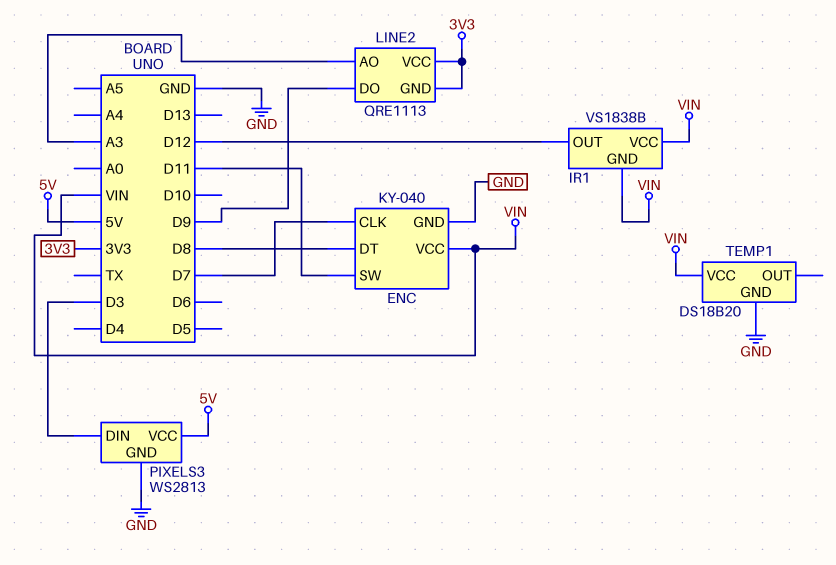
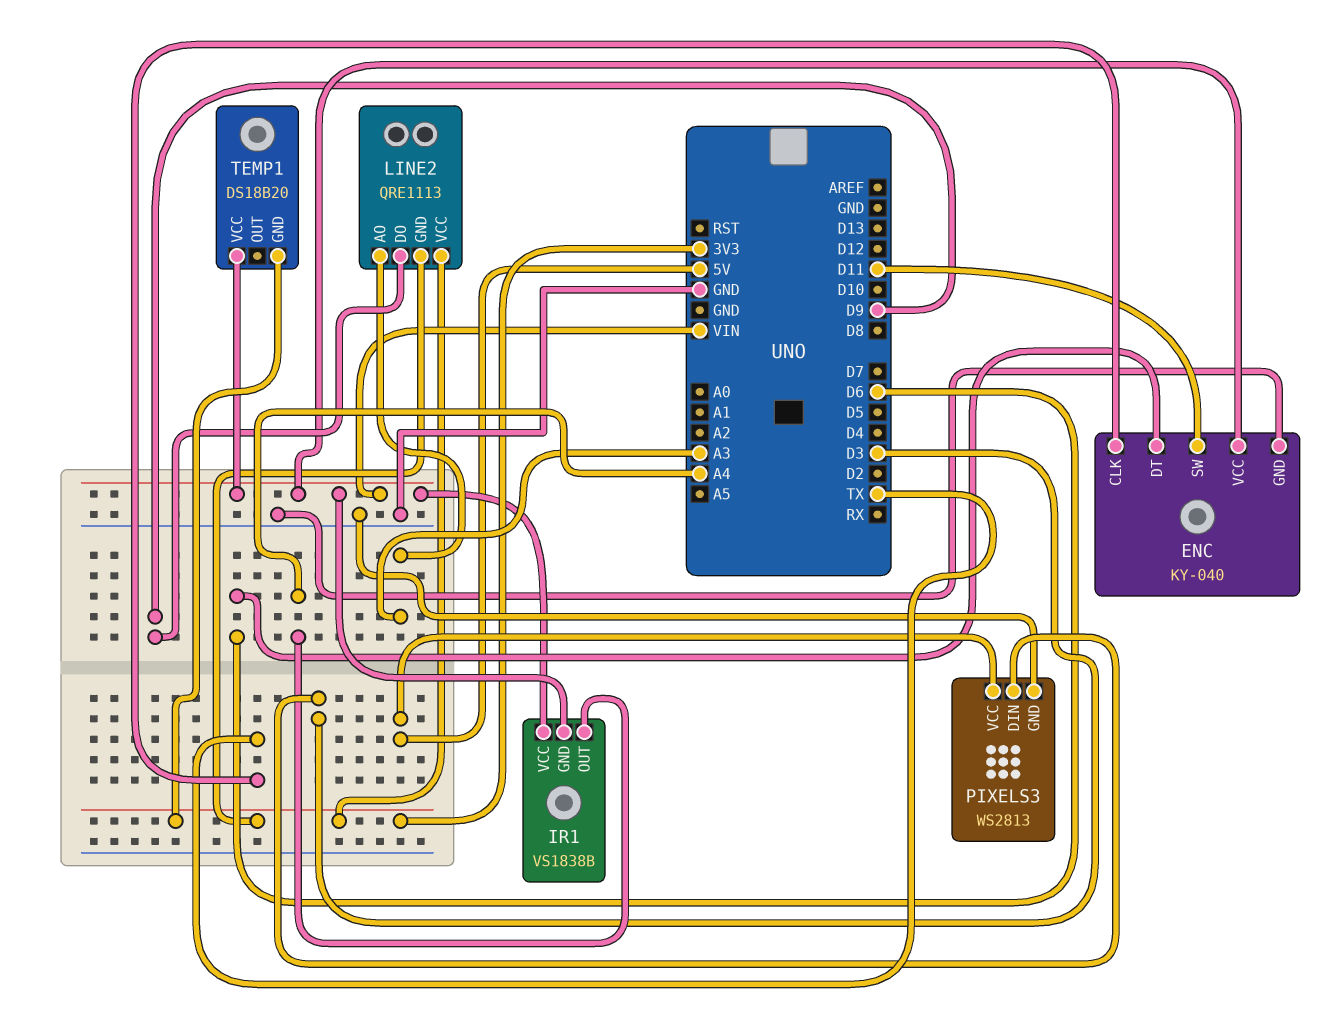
ENC pin CLK: D7 -> TX
ENC pin DT: D8 -> D6
IR1 pin OUT: D12 -> A4
TEMP1 pin GND: GND -> 3V3

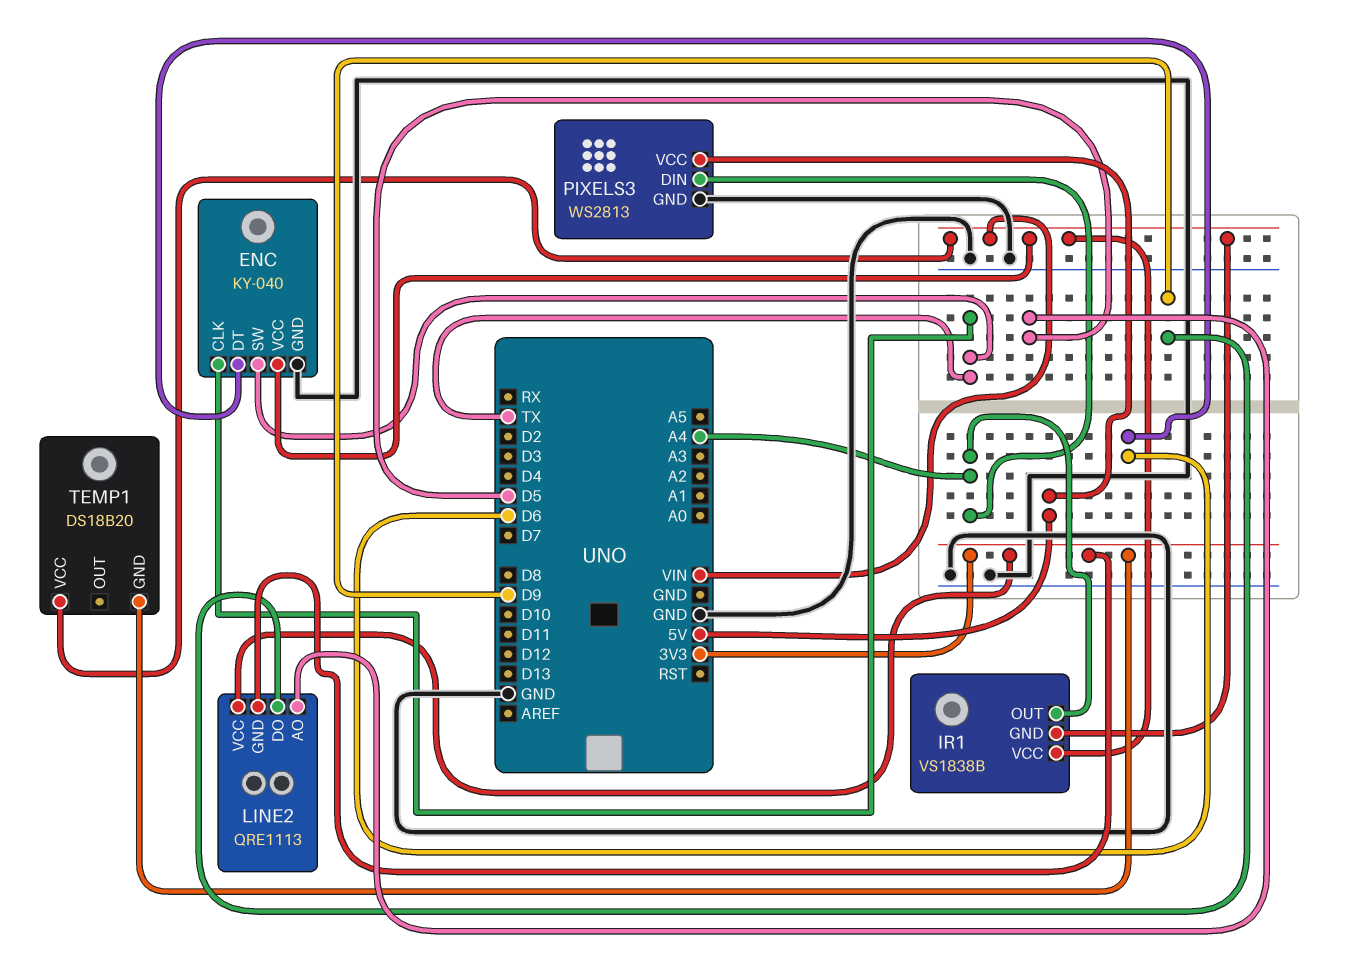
ENC pin SW: D11 -> TX
LINE2 pin AO: A3 -> D5
PIXELS3 pin DIN: D3 -> A4

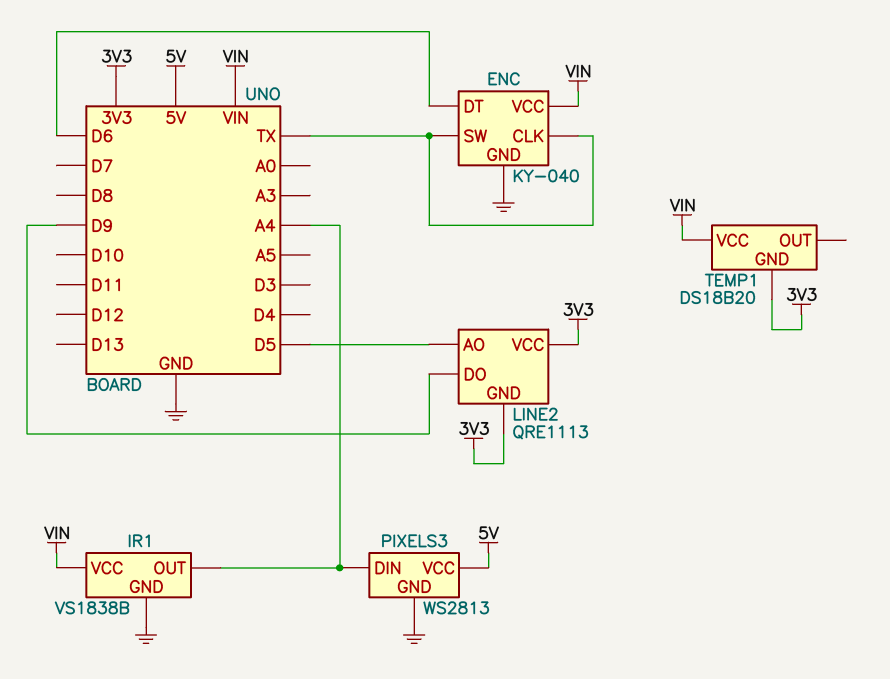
IR1 pin GND: VIN -> GND

